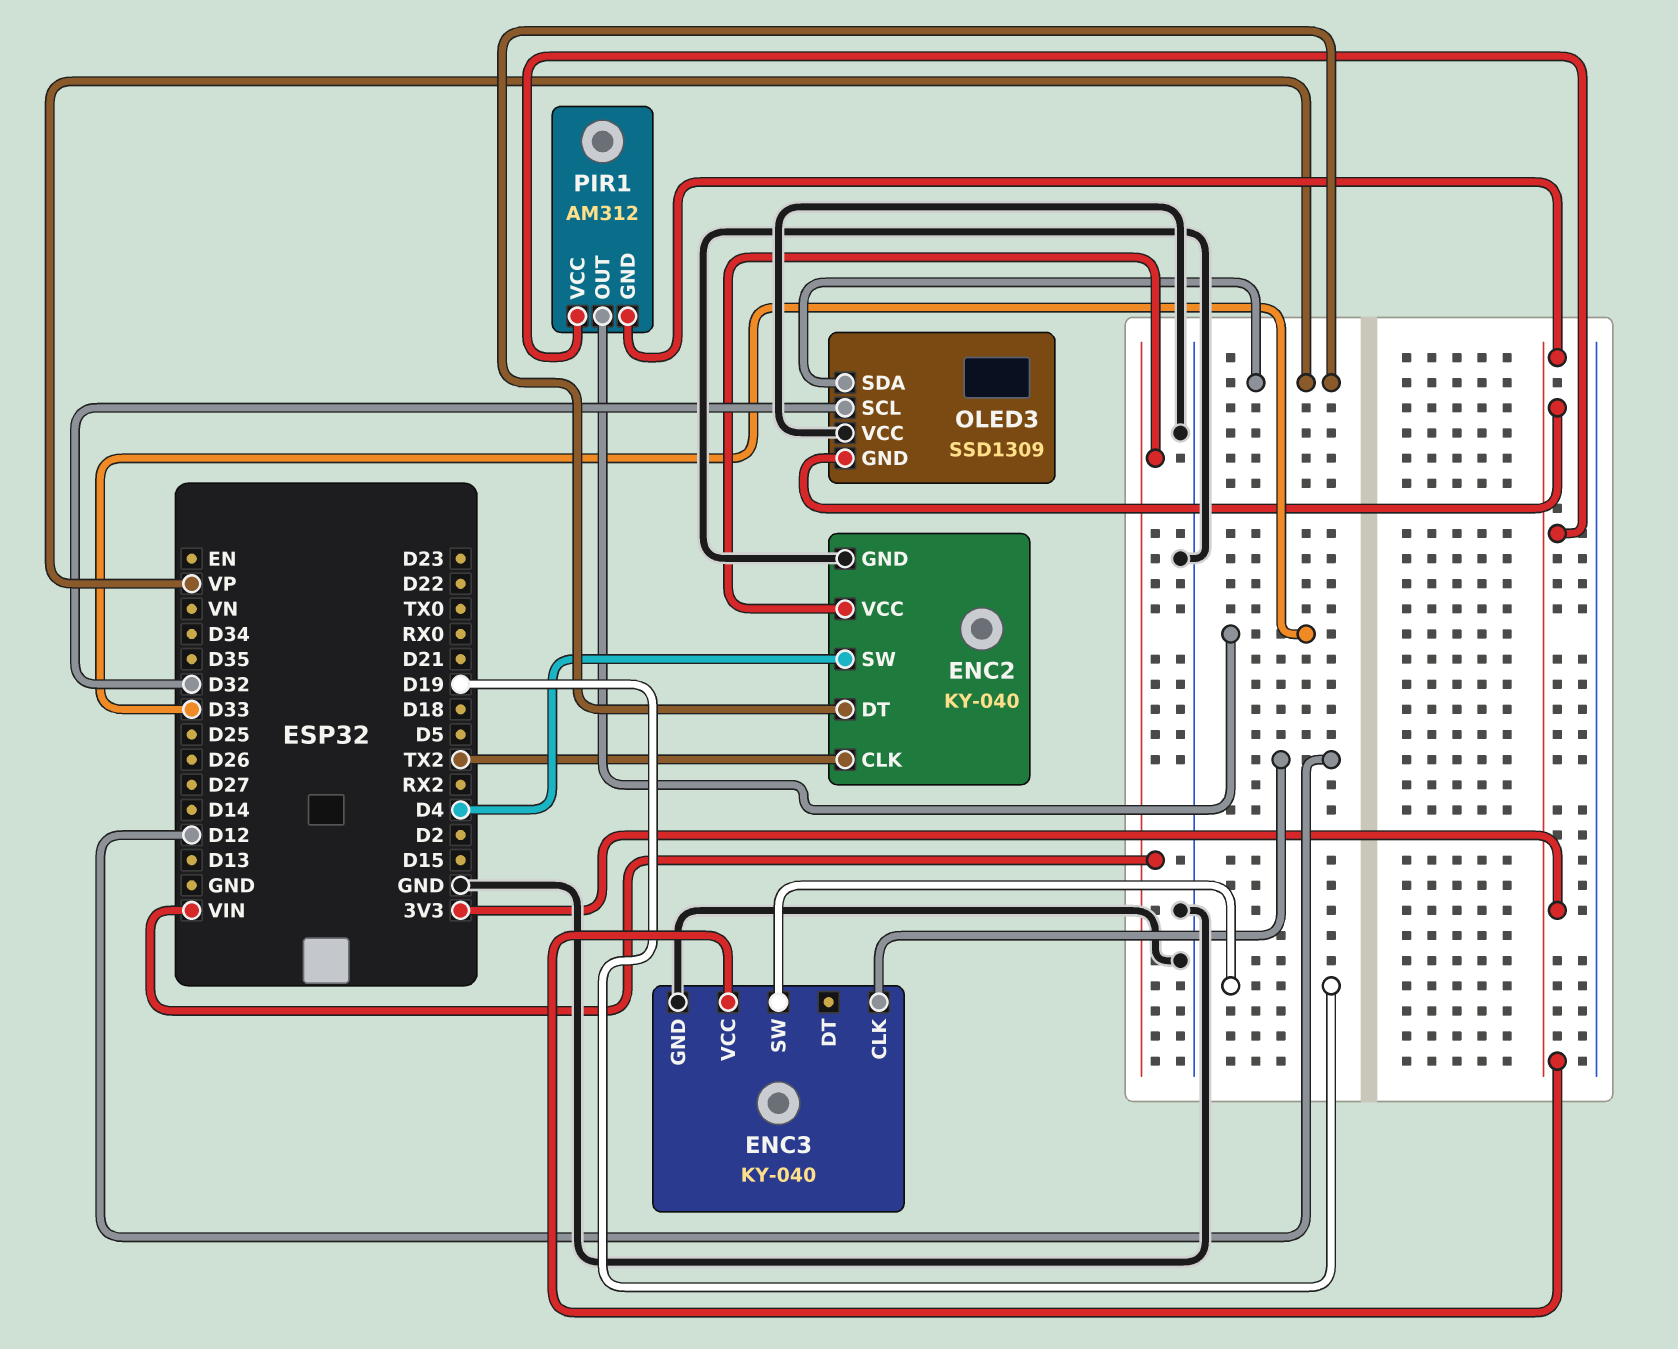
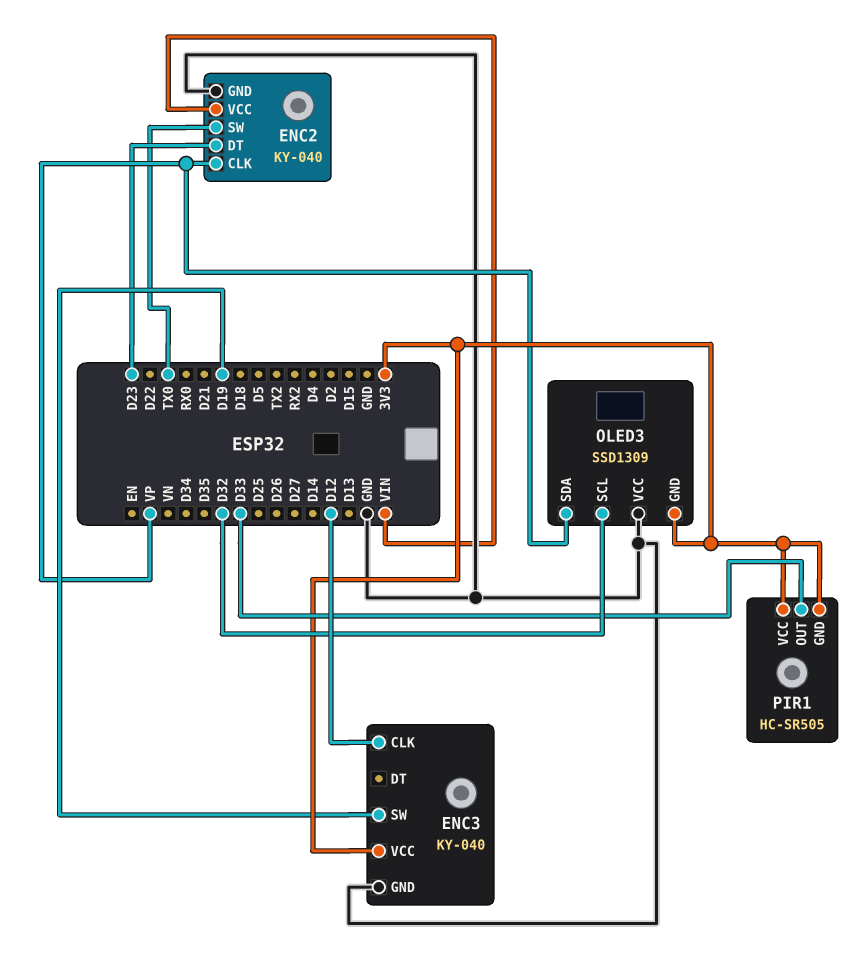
ENC2 pin CLK: TX2 -> VP
ENC2 pin DT: VP -> D23
ENC2 pin SW: D4 -> TX0
PIR1: AM312 -> HC-SR505

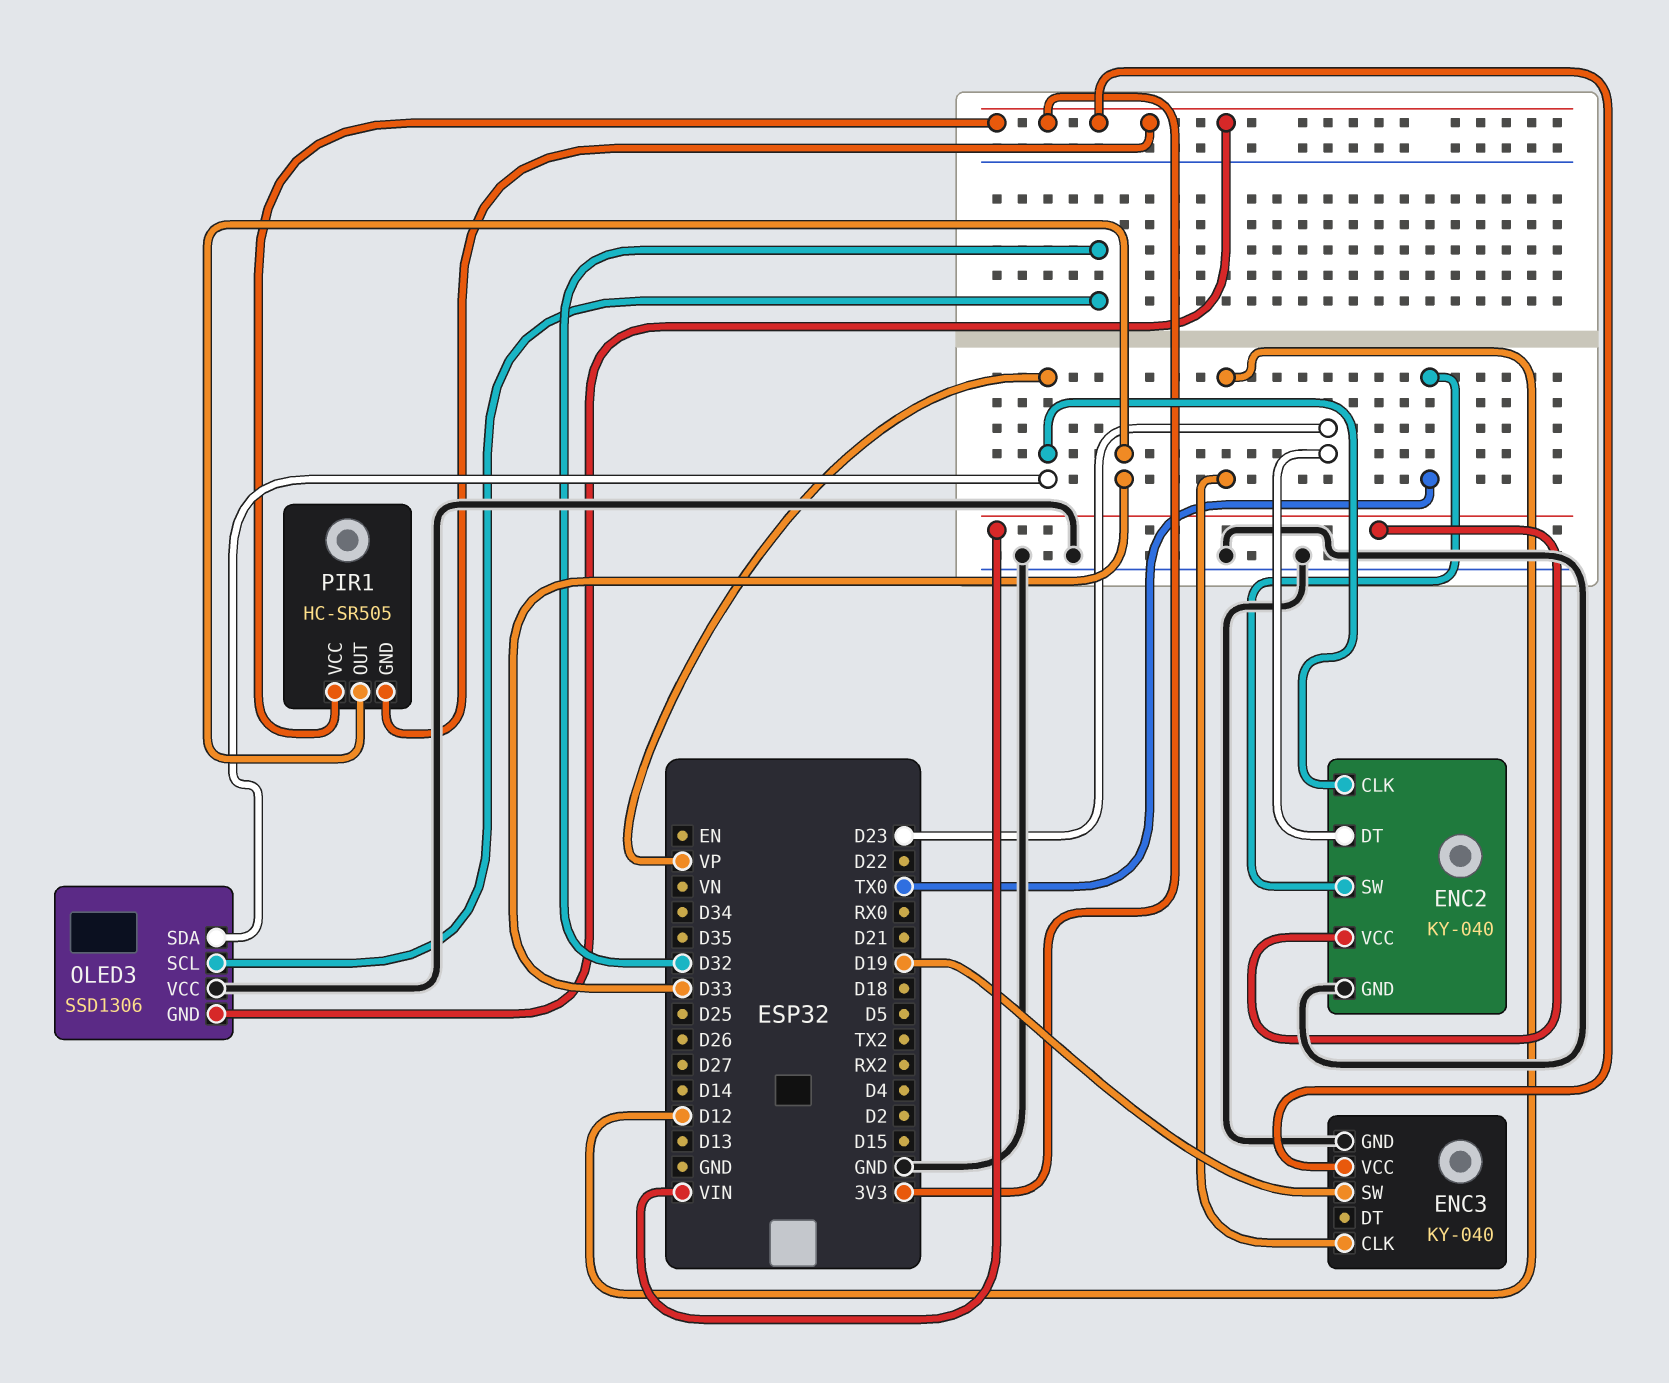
OLED3: SSD1309 -> SSD1306

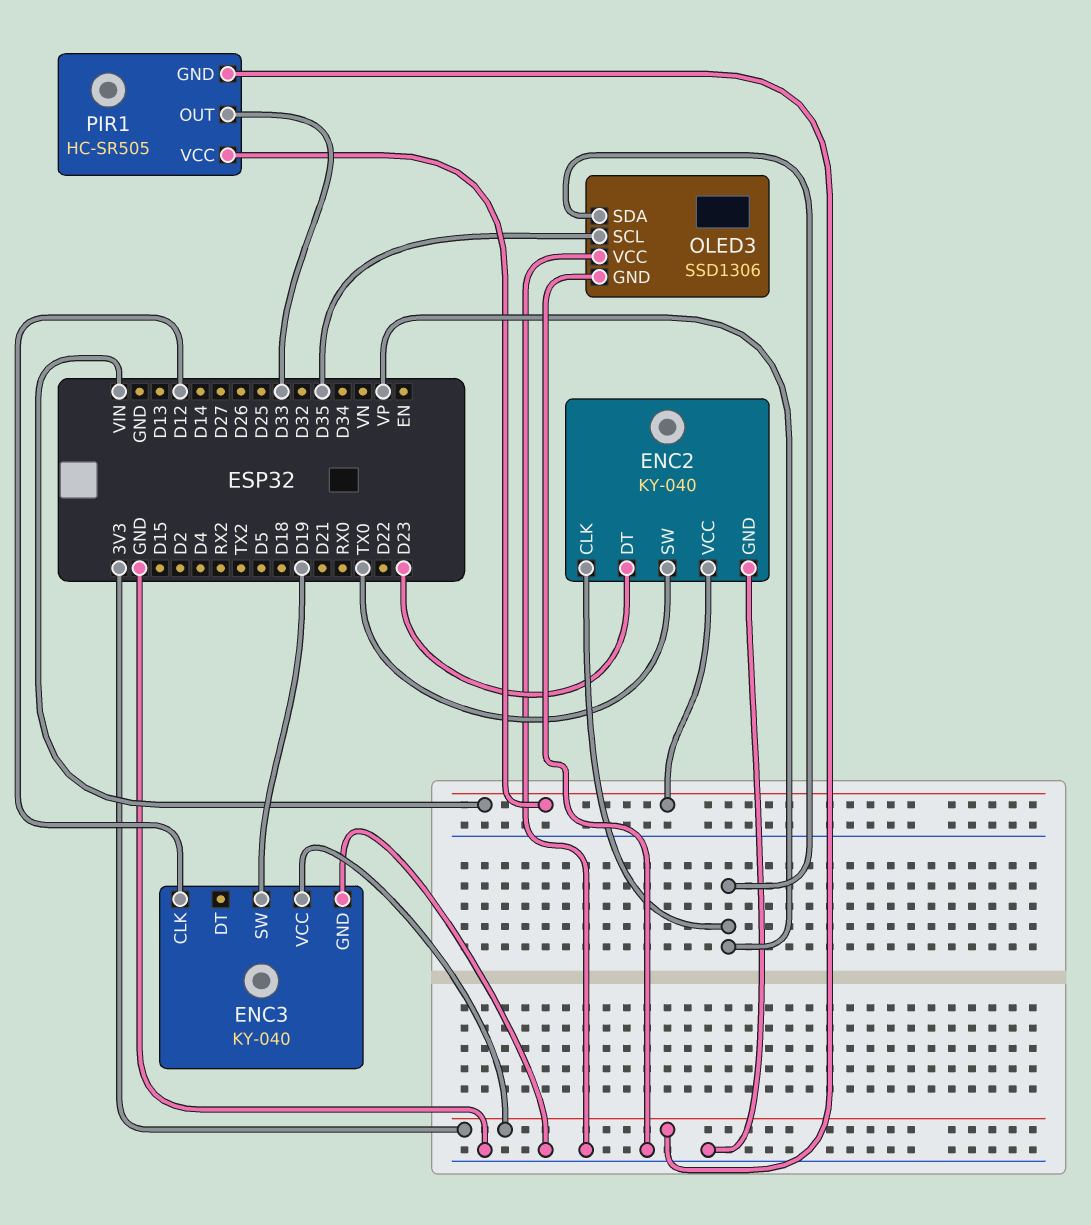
OLED3 pin GND: 3V3 -> GND
OLED3 pin SCL: D32 -> D35
PIR1 pin VCC: 3V3 -> VIN

